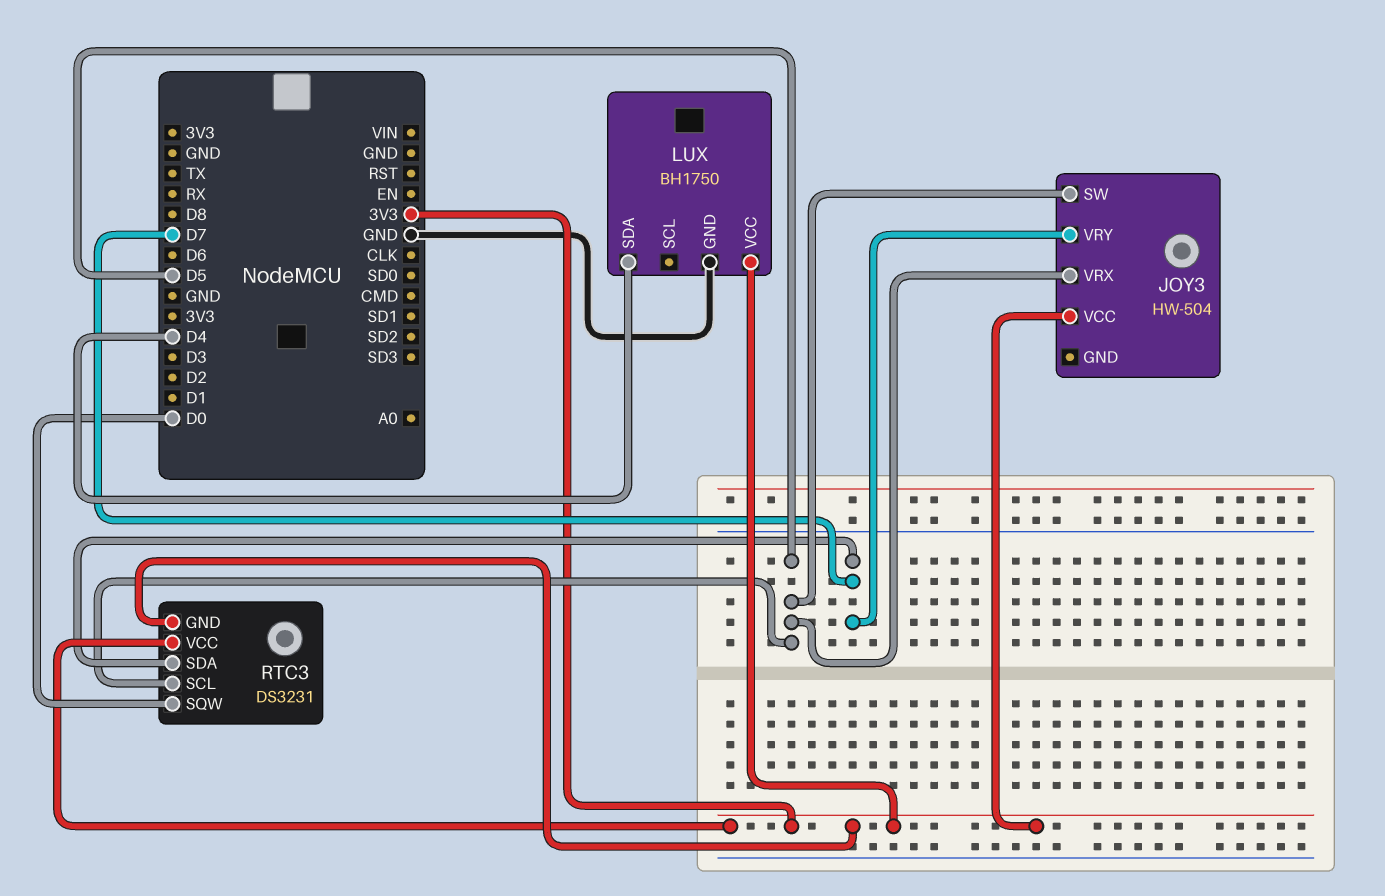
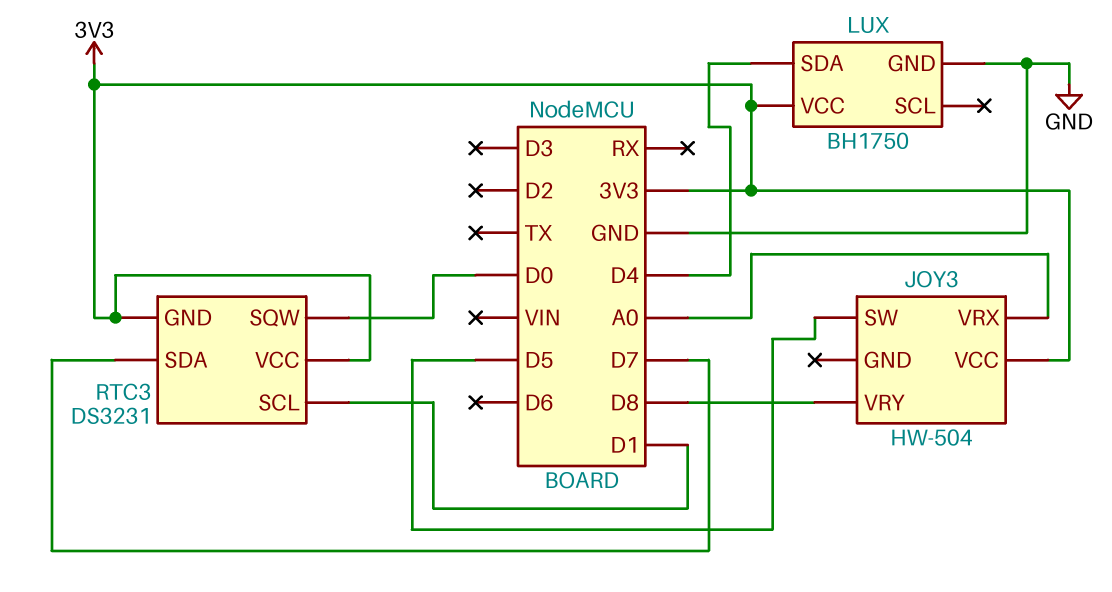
JOY3 pin VRX: D5 -> A0
JOY3 pin VRY: D7 -> D8
RTC3 pin SCL: D5 -> D1

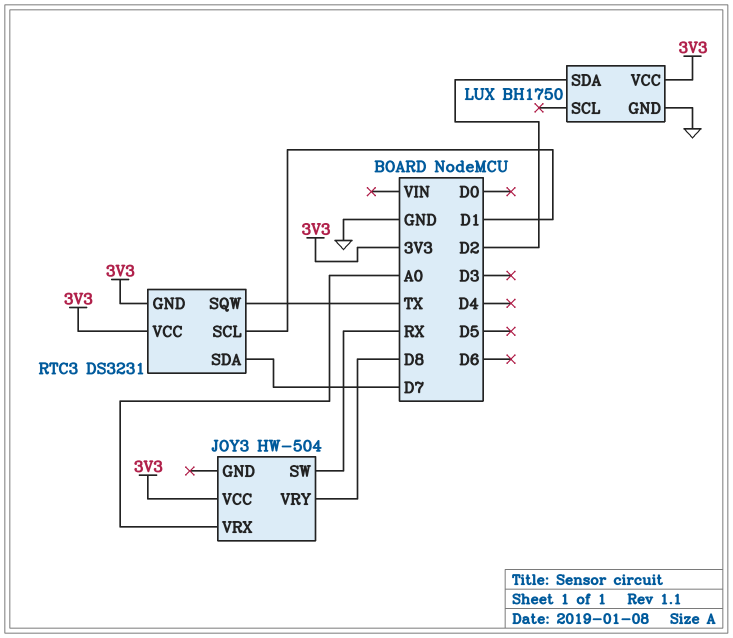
JOY3 pin SW: D5 -> RX
LUX pin SDA: D4 -> D2
RTC3 pin SQW: D0 -> TX

